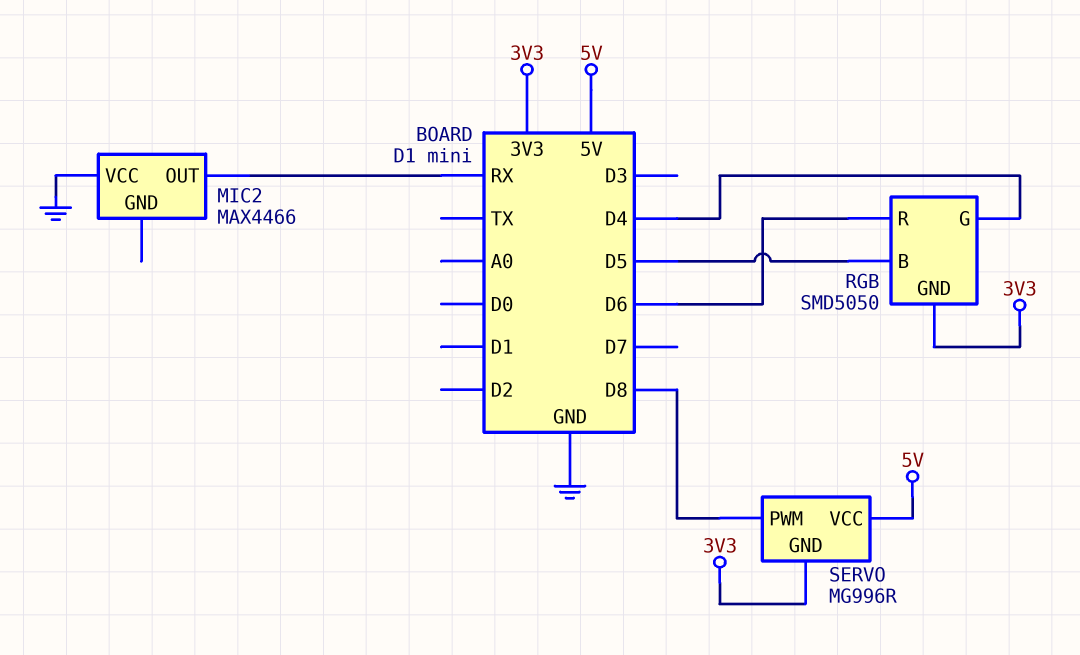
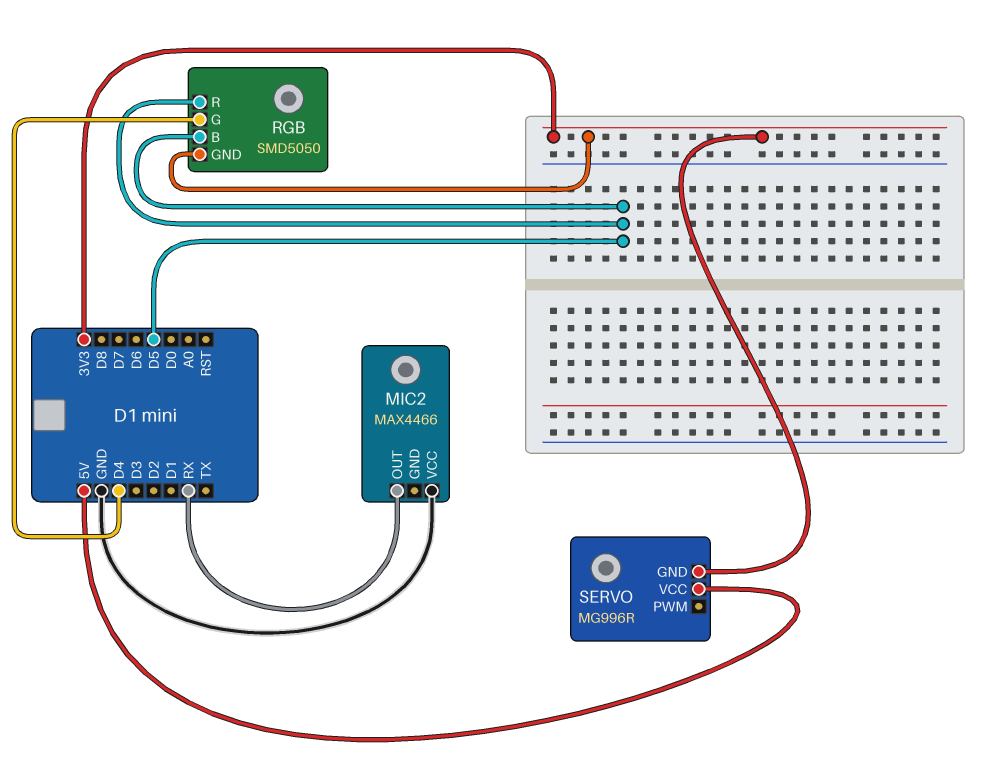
RGB pin R: D6 -> D5
SERVO pin PWM: D8 -> none

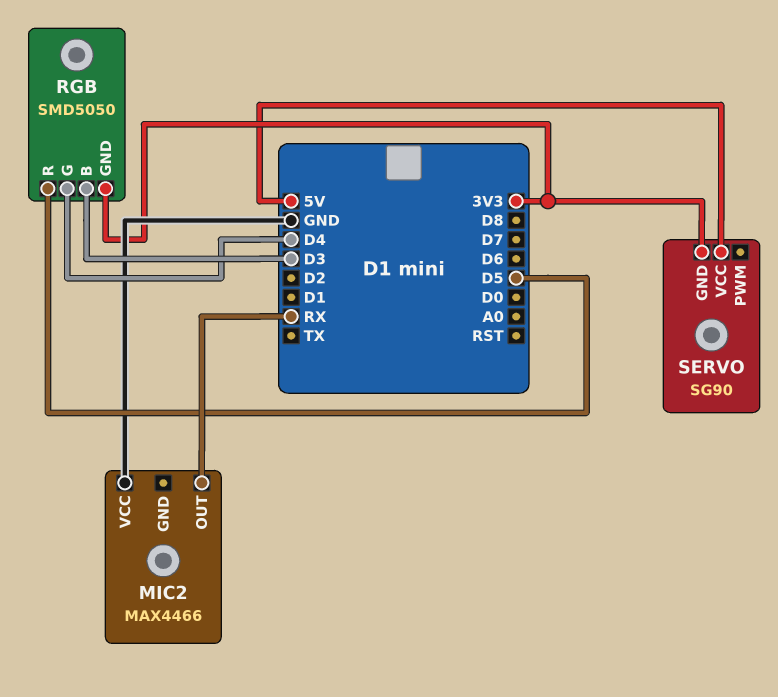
RGB pin B: D5 -> D3
SERVO: MG996R -> SG90

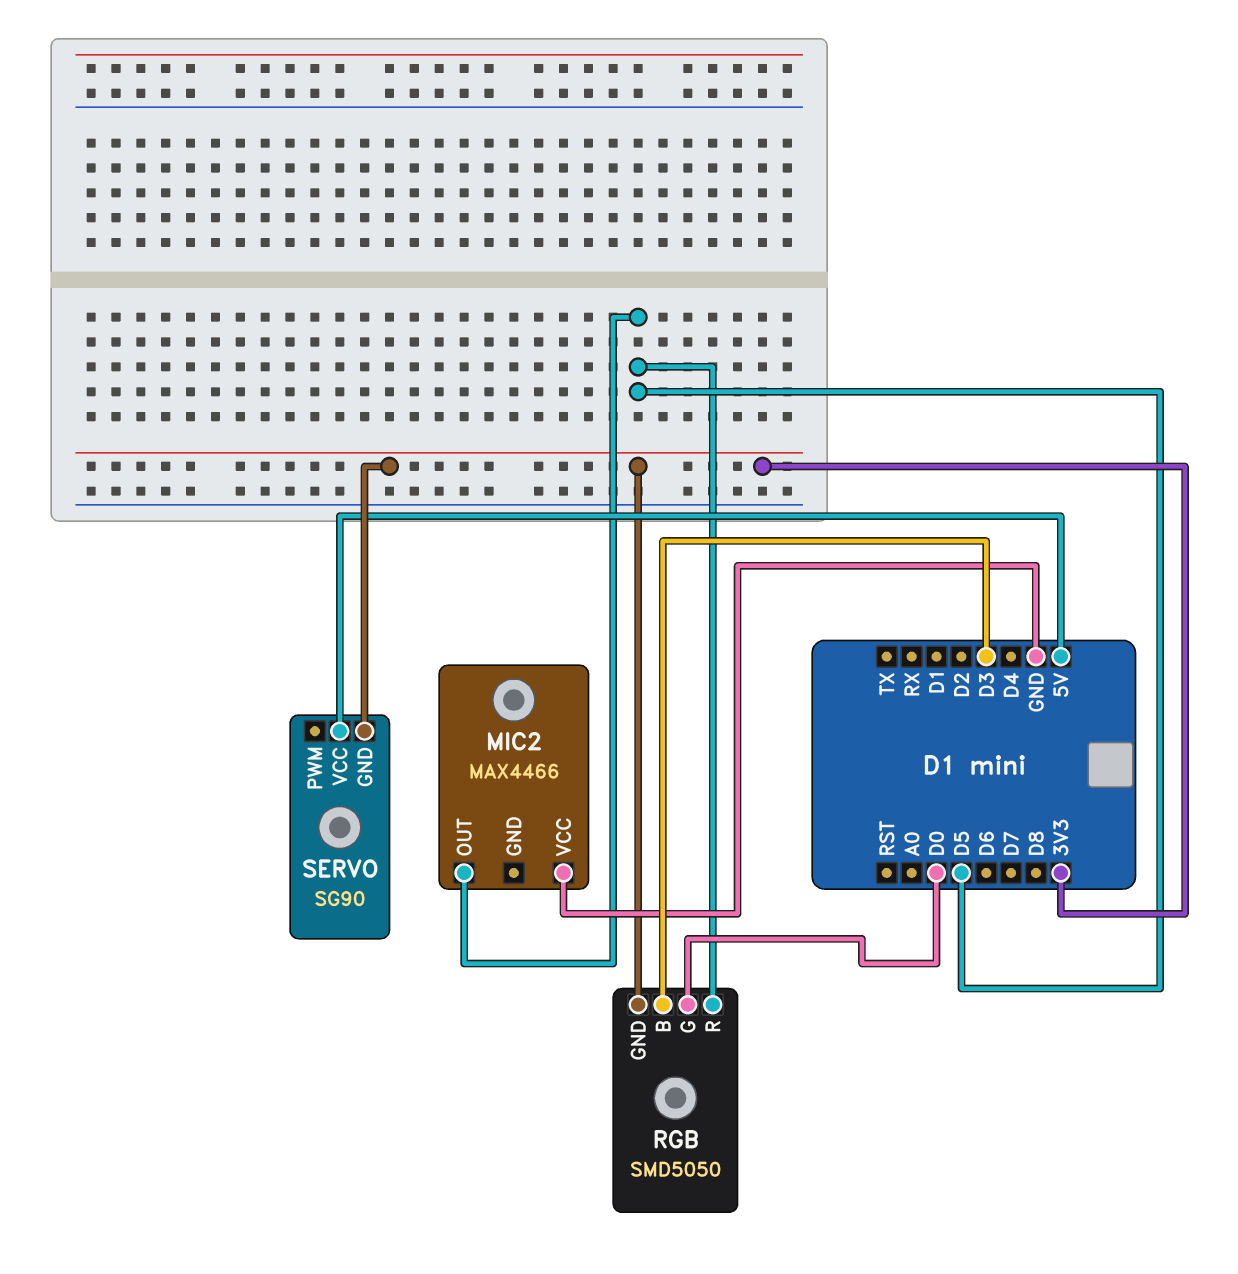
MIC2 pin OUT: RX -> D5
RGB pin G: D4 -> D0

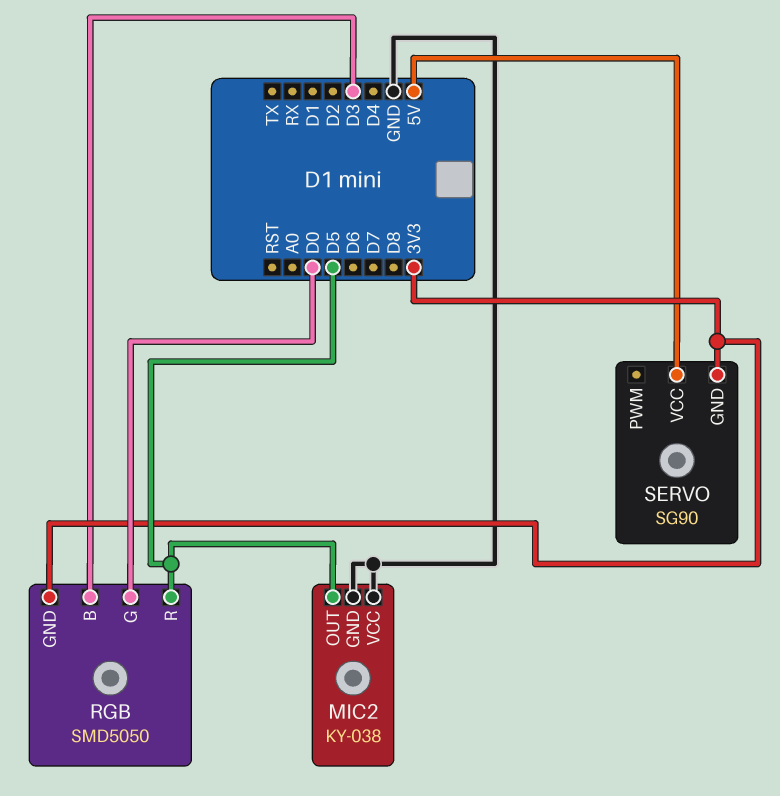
MIC2: MAX4466 -> KY-038
MIC2 pin GND: none -> GND

